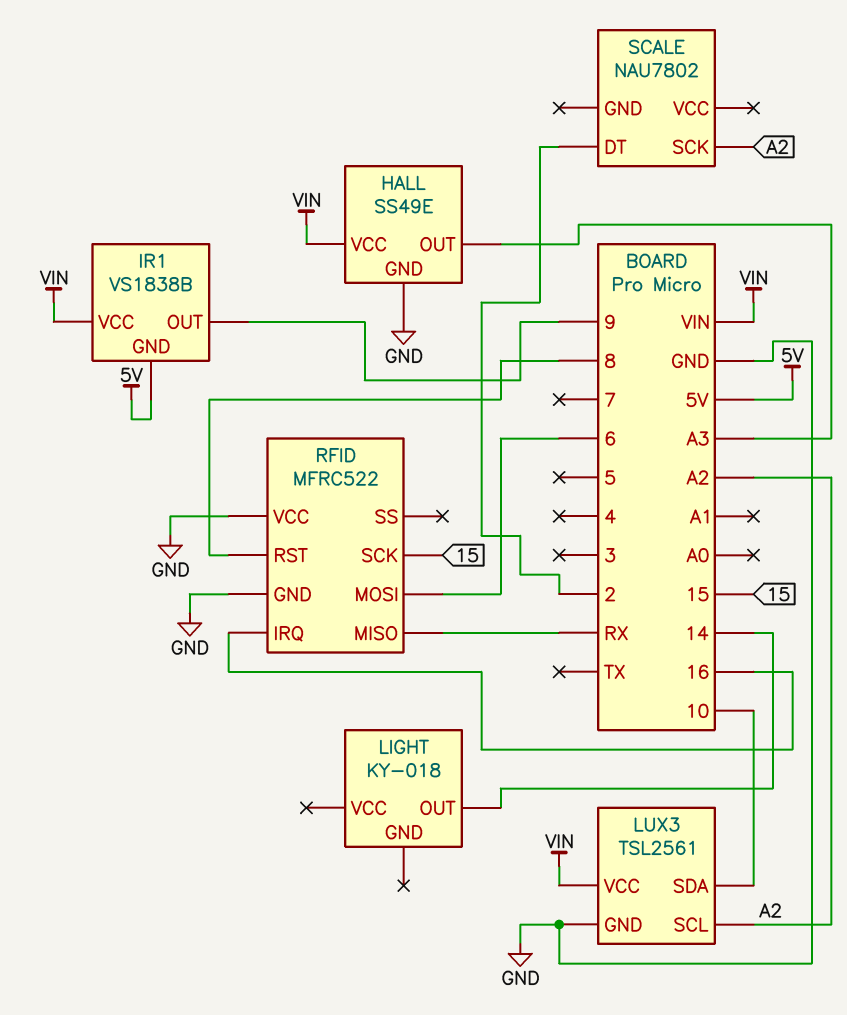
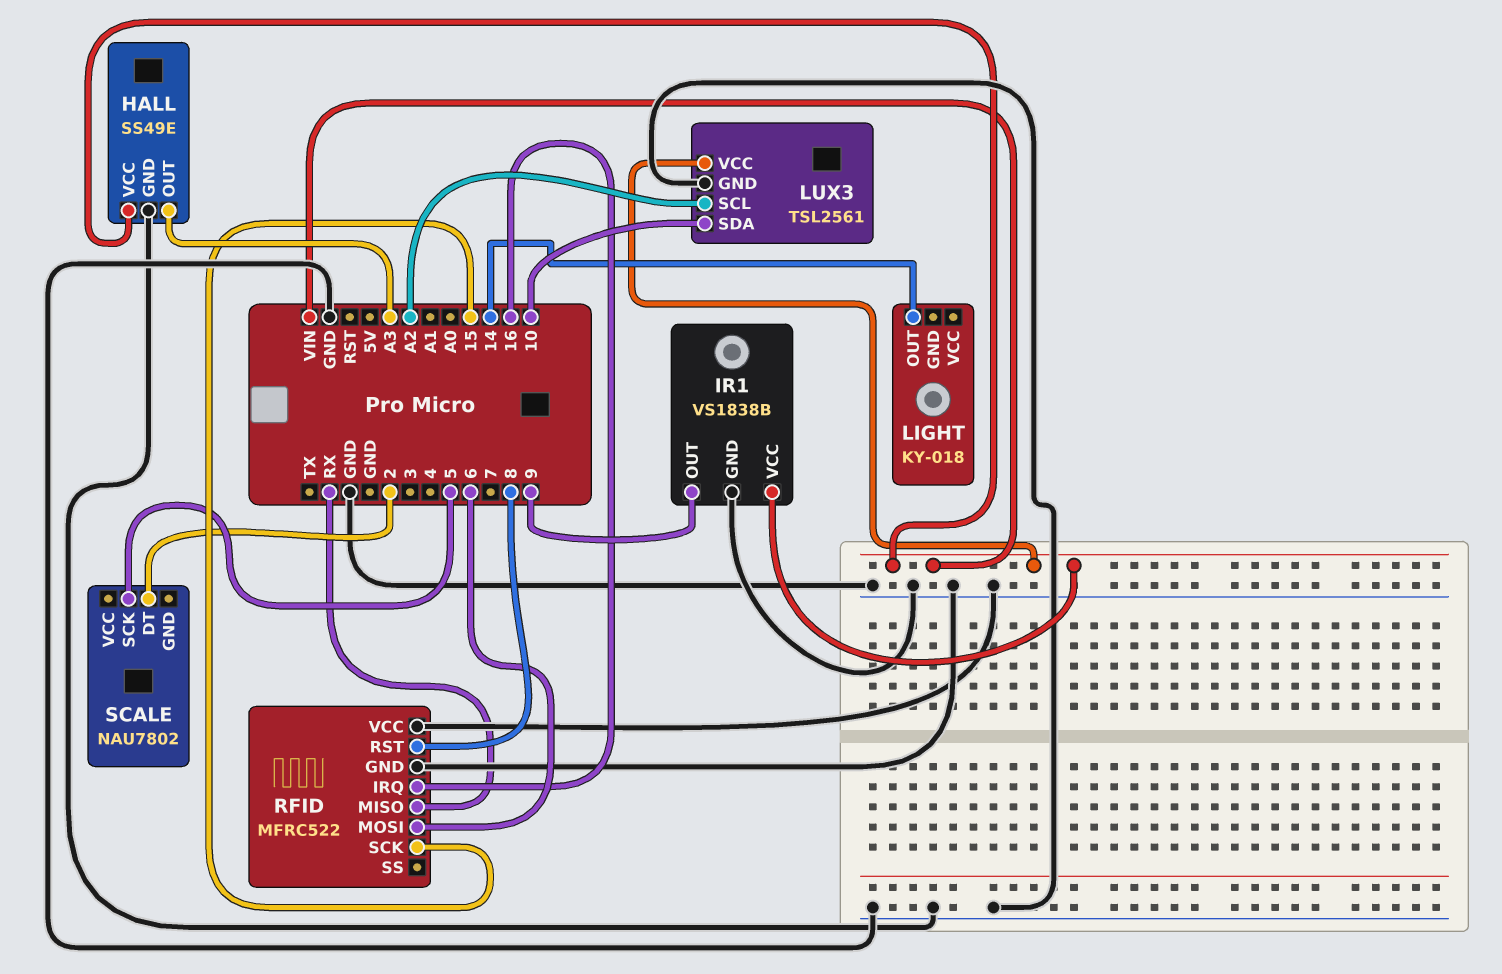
IR1 pin GND: 5V -> GND
SCALE pin SCK: A2 -> 5

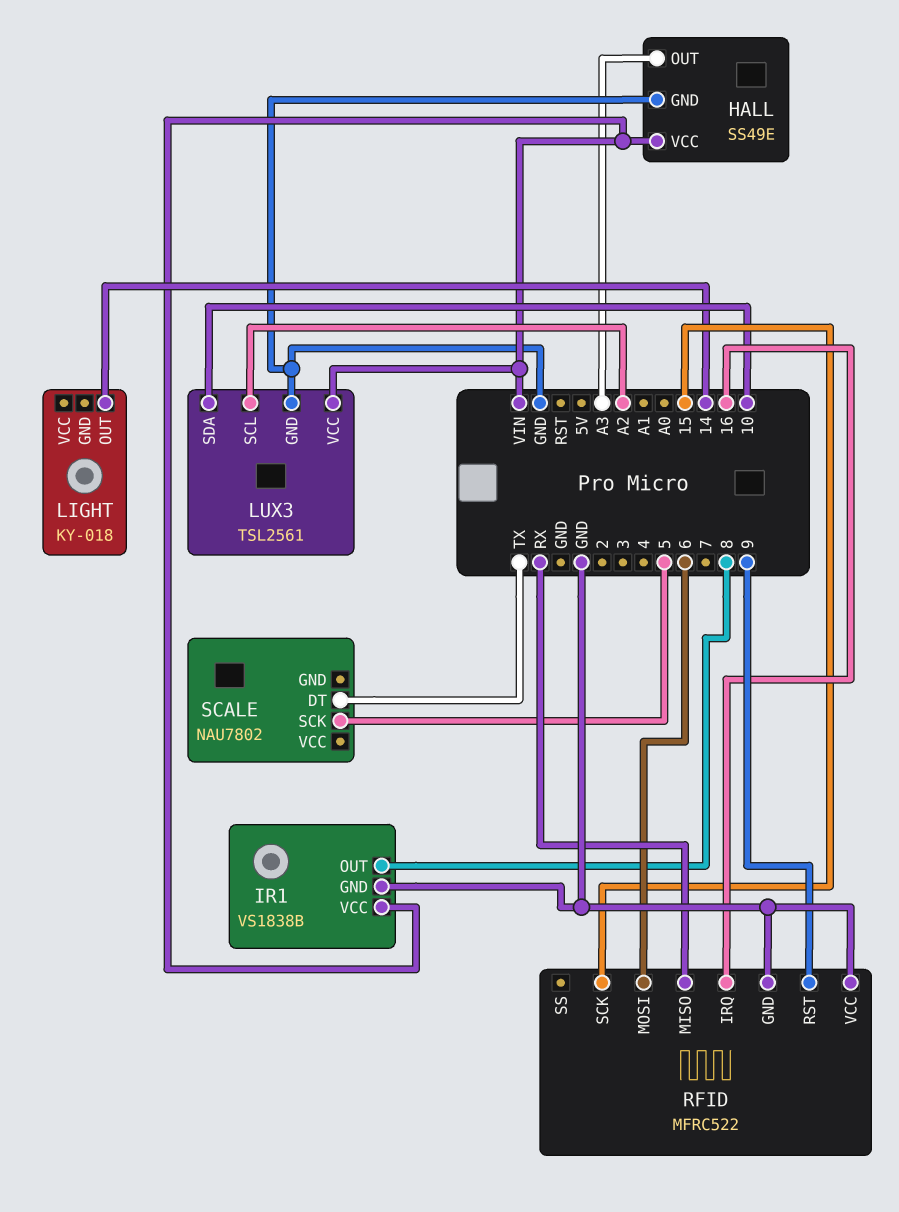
IR1 pin OUT: 9 -> 8
RFID pin RST: 8 -> 9
SCALE pin DT: 2 -> TX

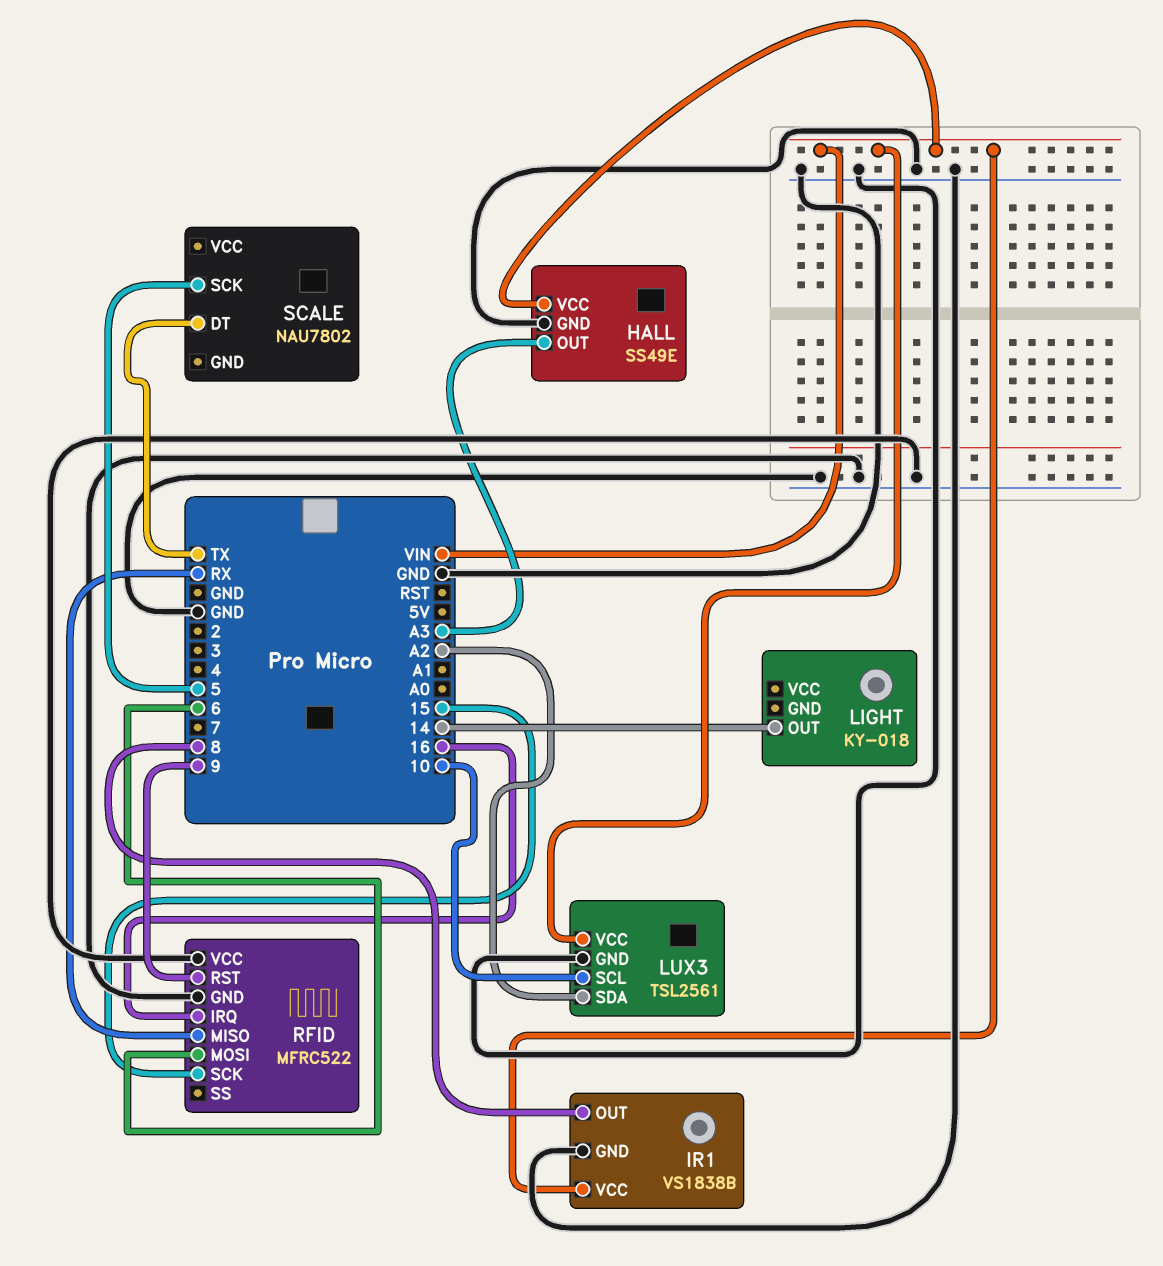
LUX3 pin SCL: A2 -> 10
LUX3 pin SDA: 10 -> A2

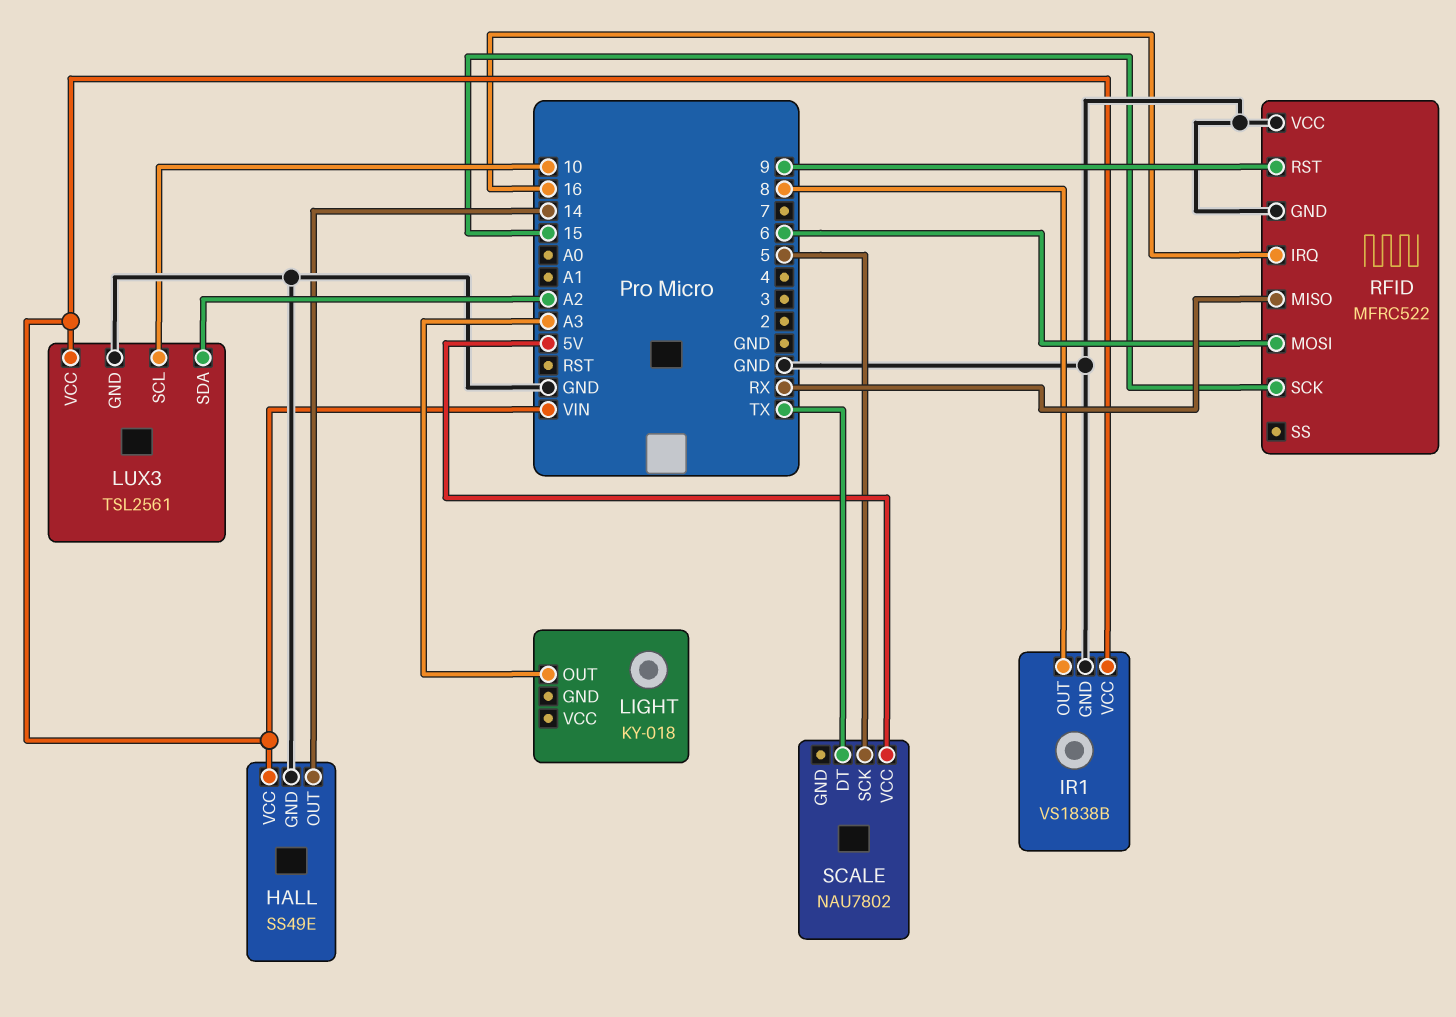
HALL pin OUT: A3 -> 14
LIGHT pin OUT: 14 -> A3
SCALE pin VCC: none -> 5V

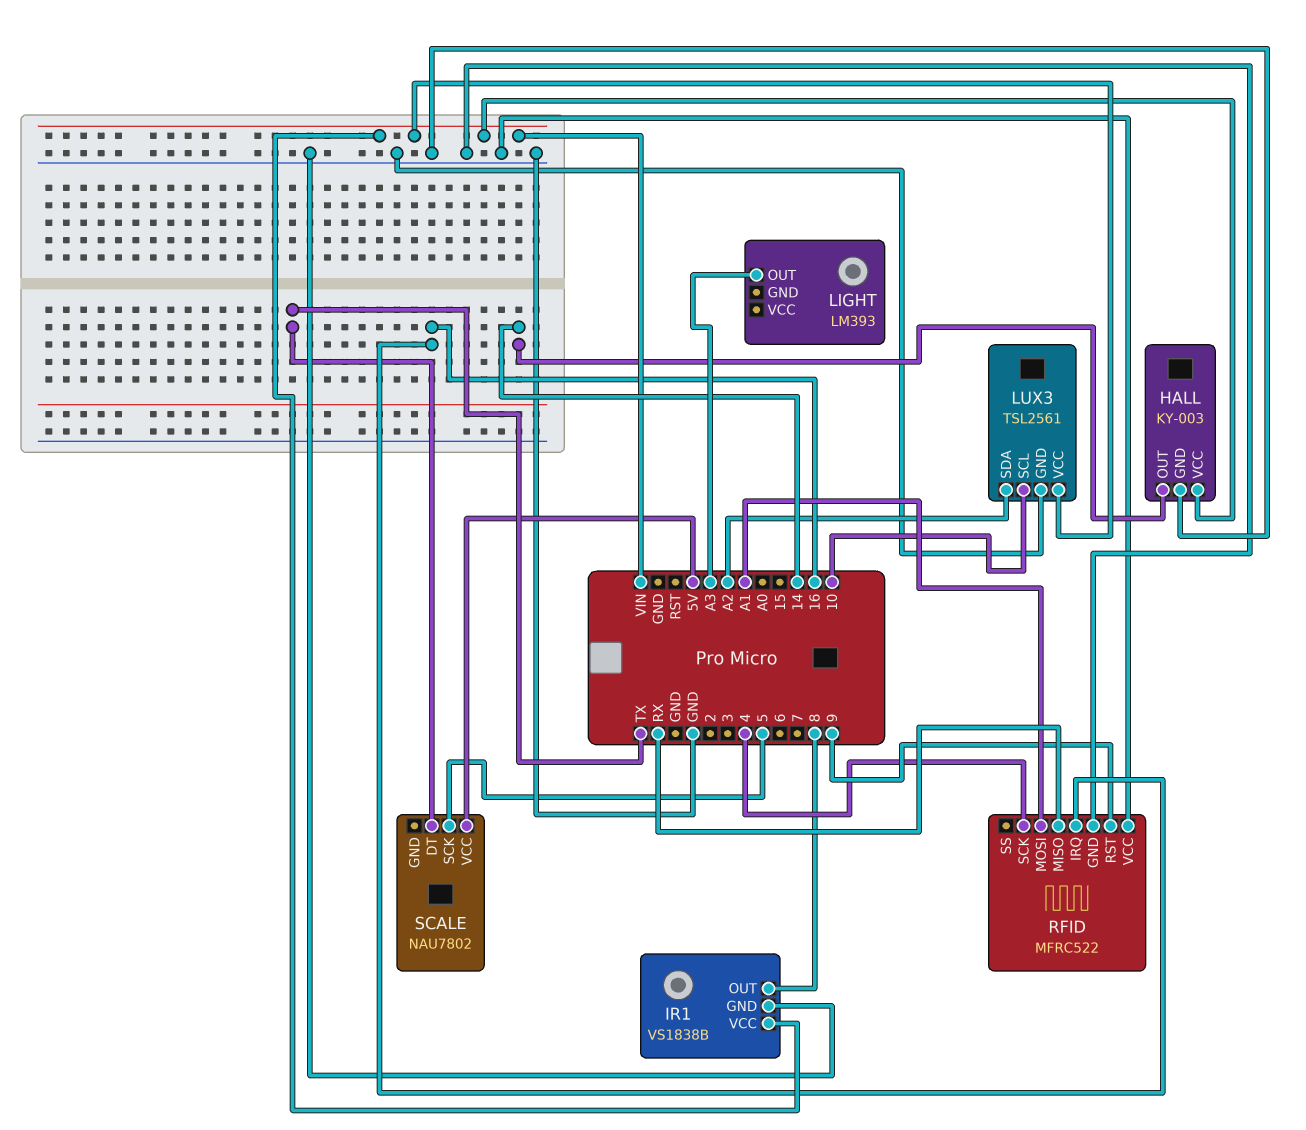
HALL: SS49E -> KY-003
LIGHT: KY-018 -> LM393
RFID pin MOSI: 6 -> A1
RFID pin SCK: 15 -> 4

